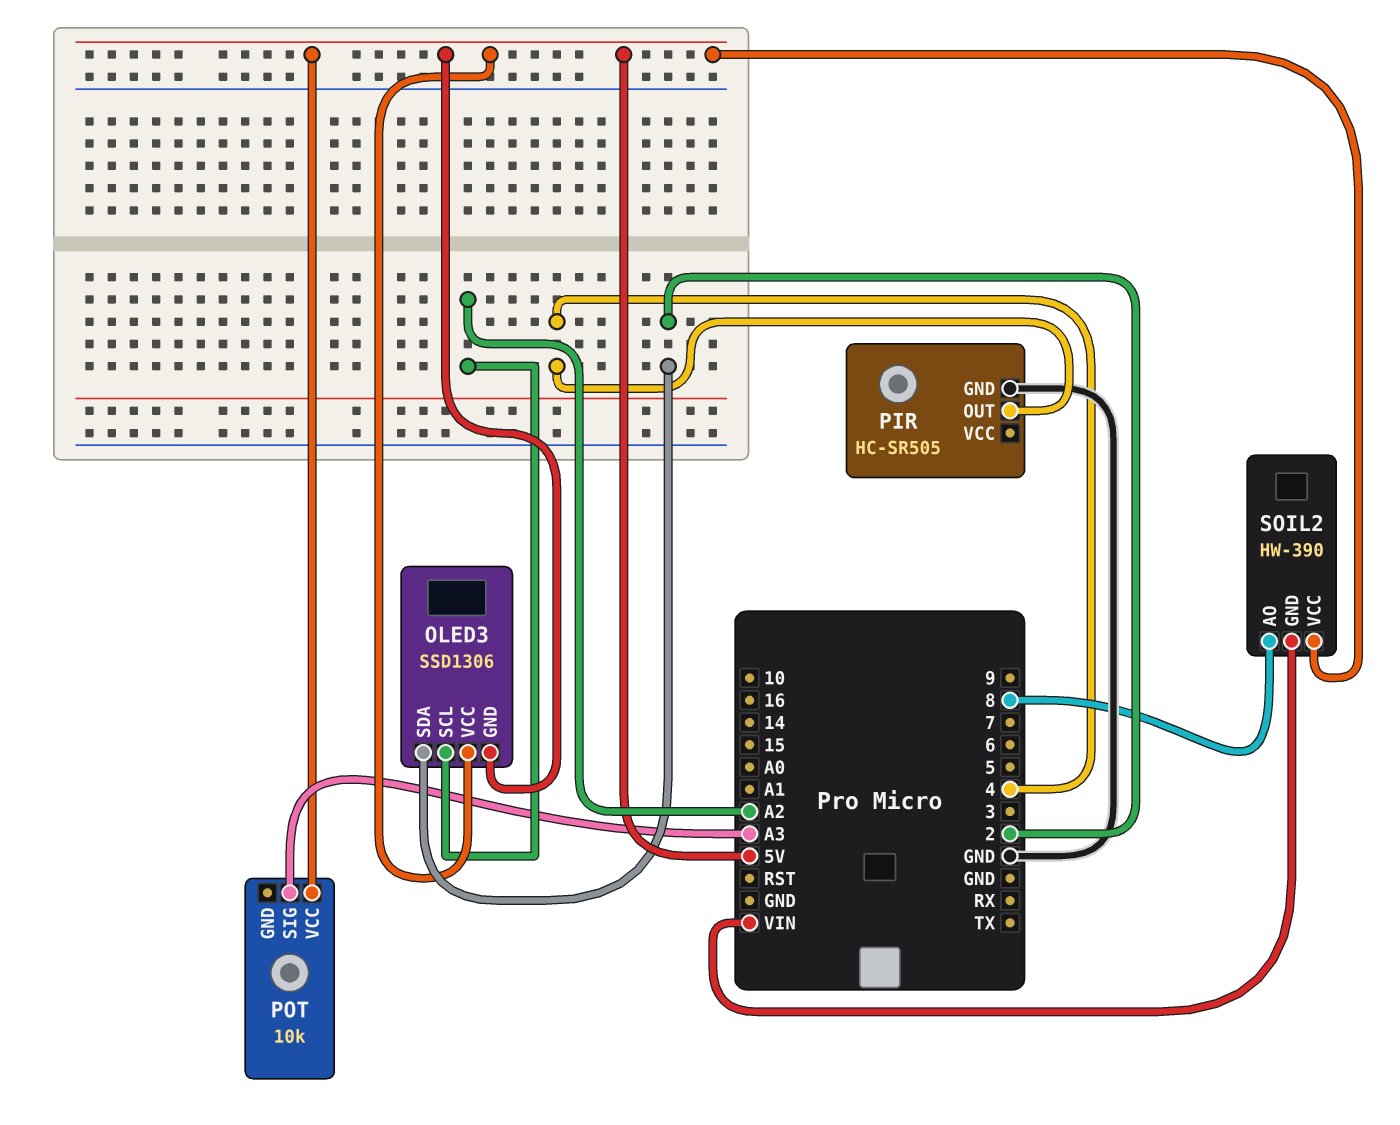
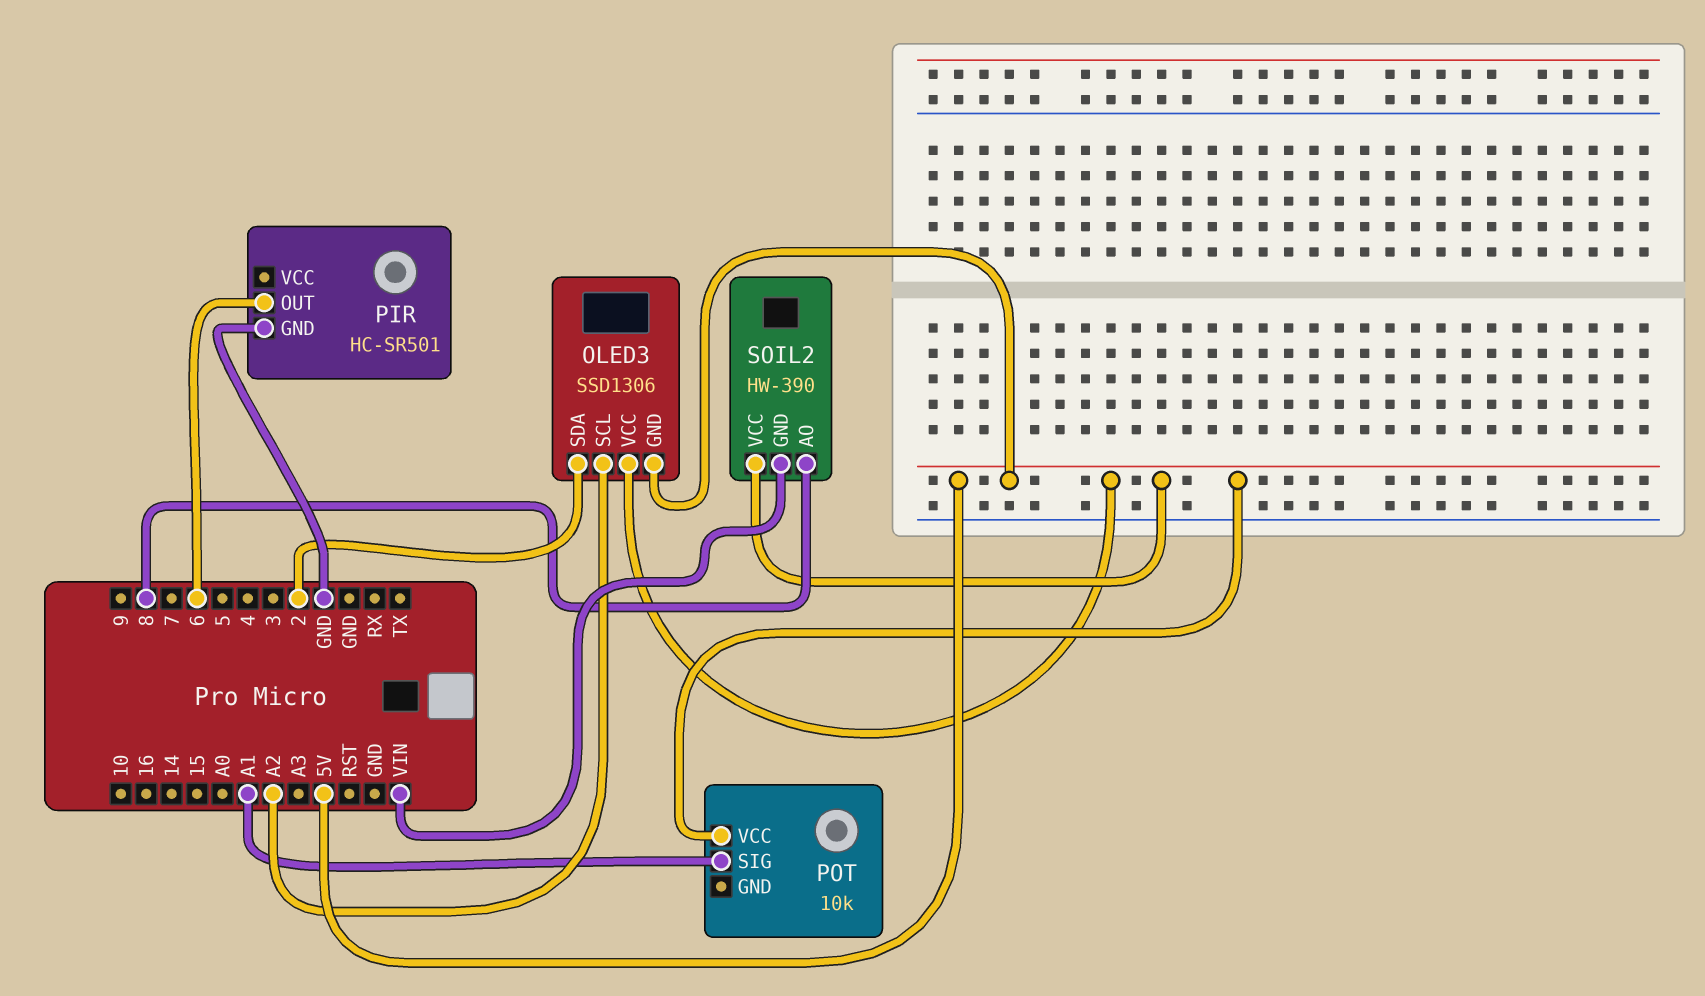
PIR: HC-SR505 -> HC-SR501
PIR pin OUT: 4 -> 6
POT pin SIG: A3 -> A1

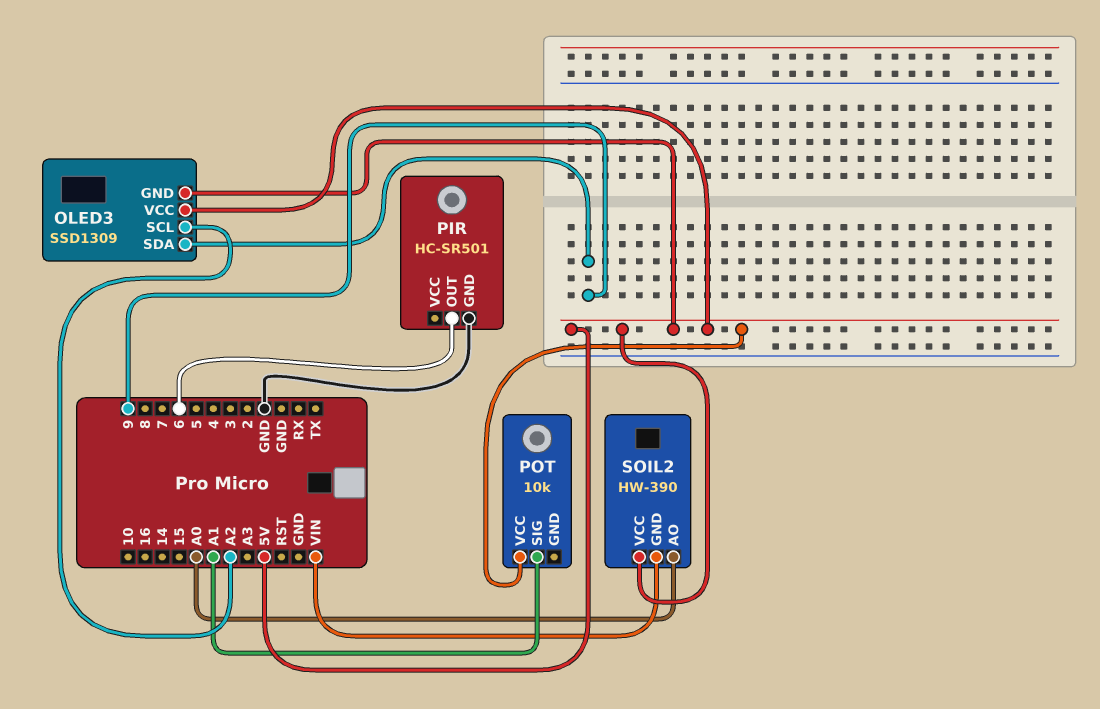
OLED3: SSD1306 -> SSD1309
OLED3 pin SDA: 2 -> 9
SOIL2 pin AO: 8 -> A0

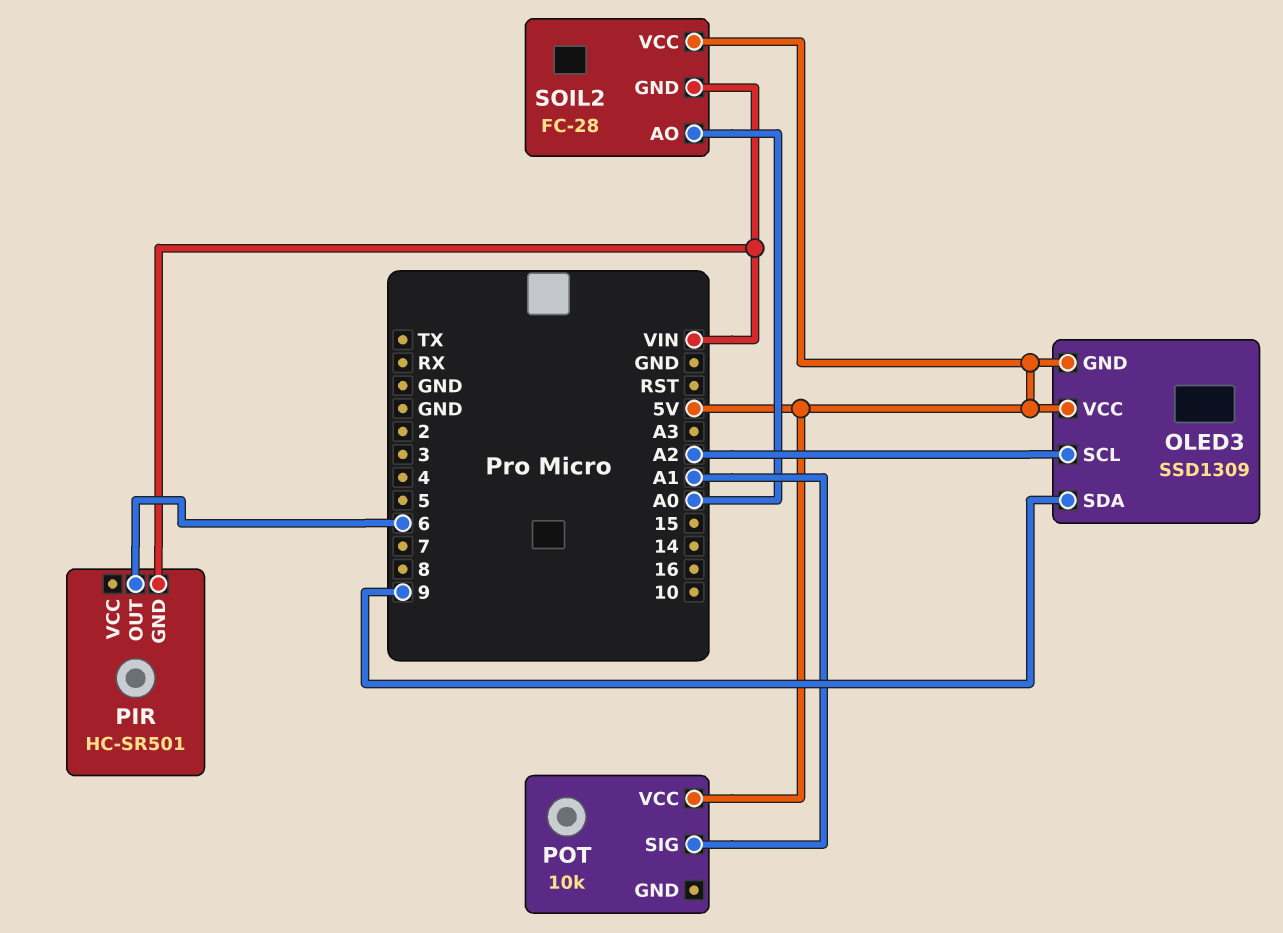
PIR pin GND: GND -> VIN
SOIL2: HW-390 -> FC-28

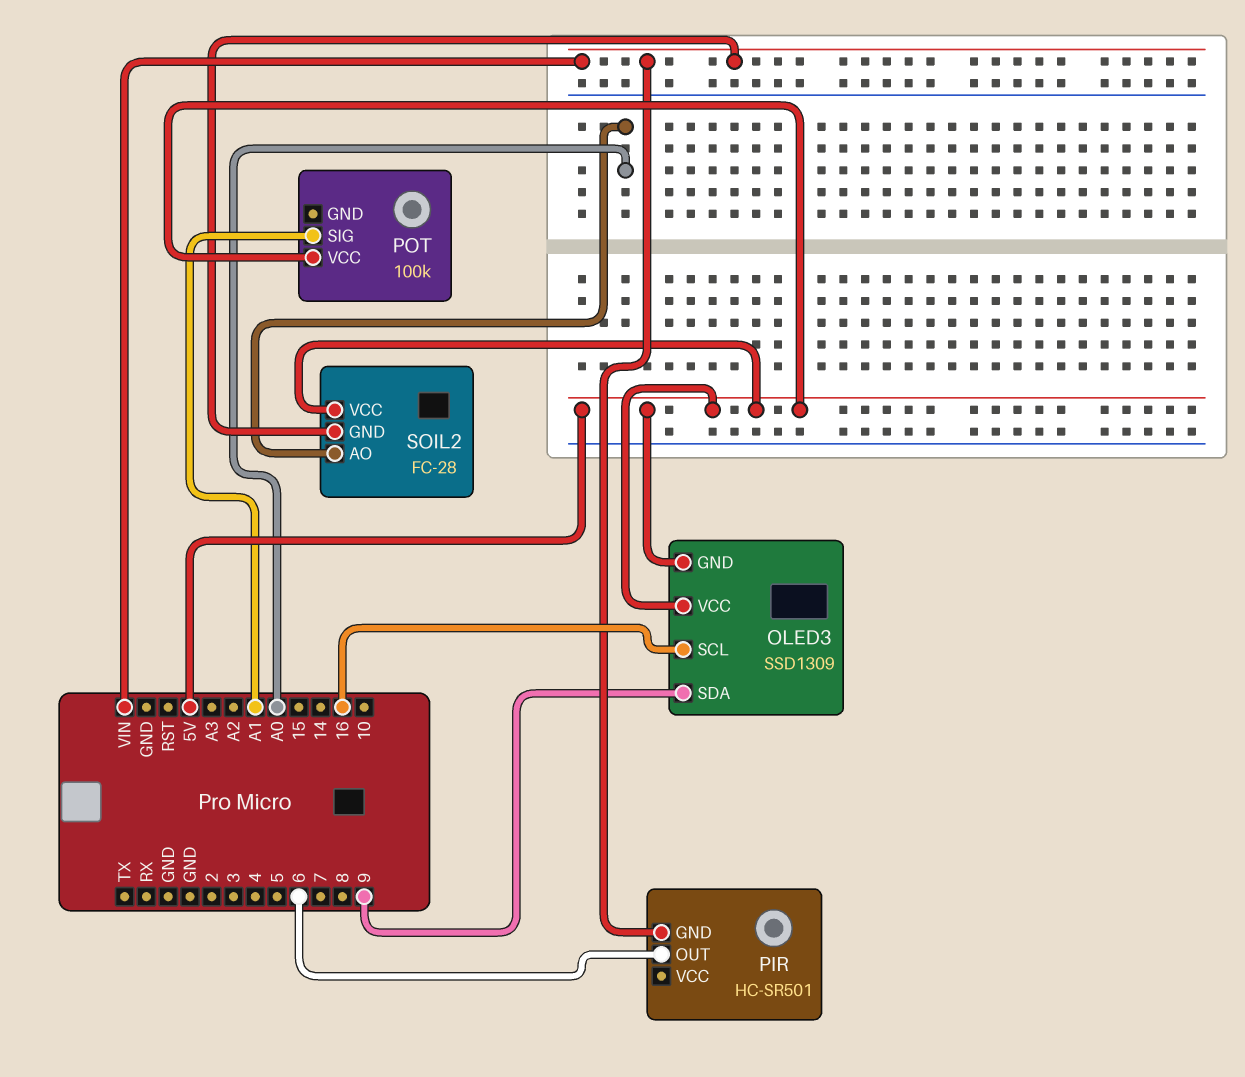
OLED3 pin SCL: A2 -> 16
POT: 10k -> 100k

